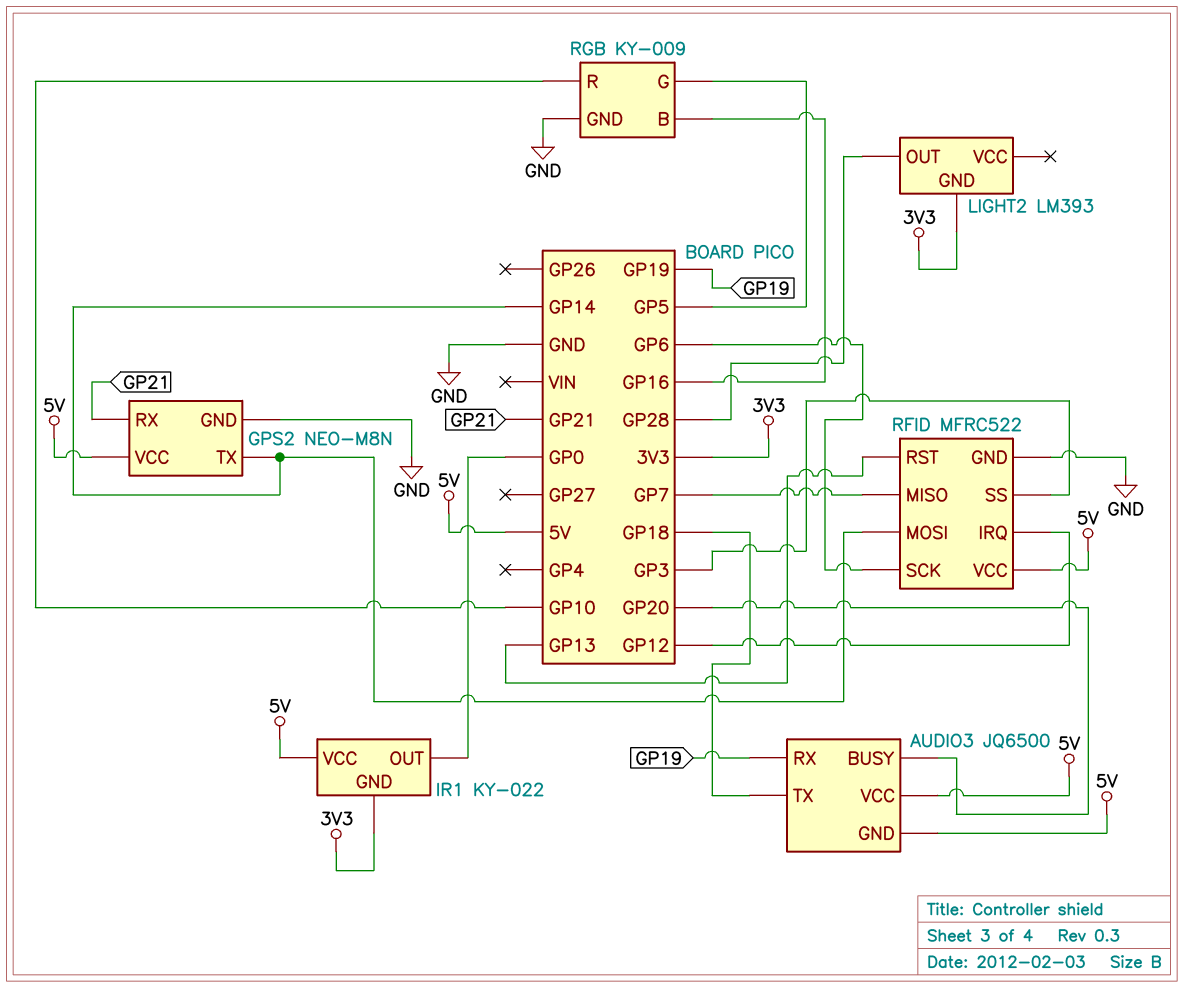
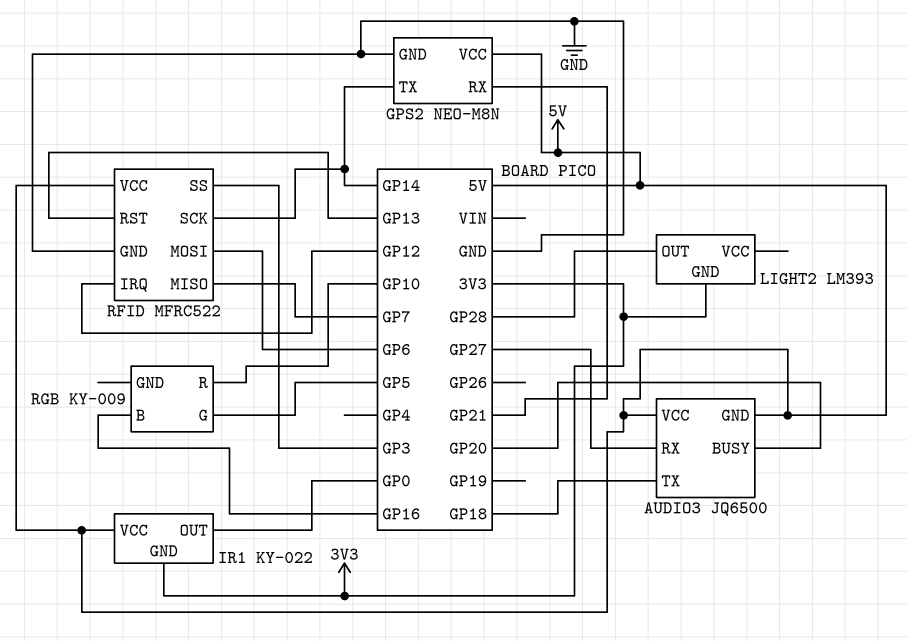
AUDIO3 pin RX: GP19 -> GP27
RFID pin MOSI: GP14 -> GP6
RFID pin SCK: GP6 -> GP14
RGB pin GND: GND -> none

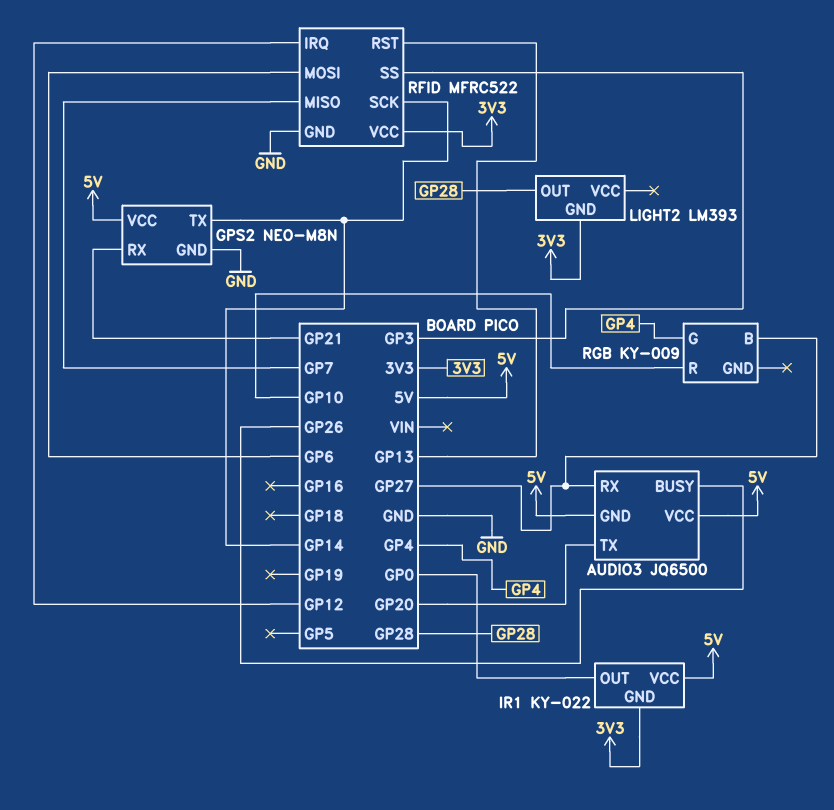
AUDIO3 pin BUSY: GP20 -> GP26
AUDIO3 pin TX: GP18 -> GP20
RFID pin VCC: 5V -> 3V3
RGB pin B: GP16 -> GP27
RGB pin G: GP5 -> GP4

